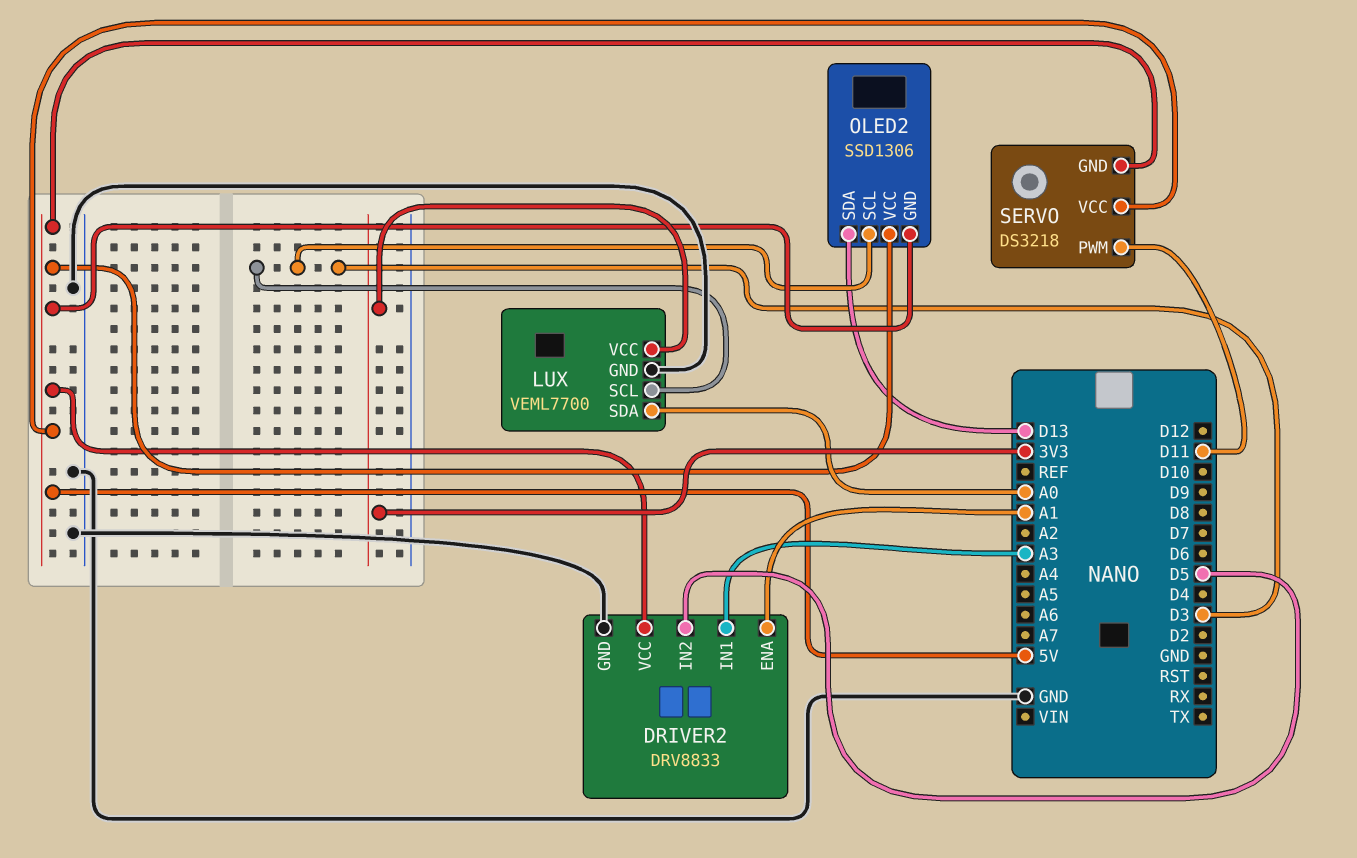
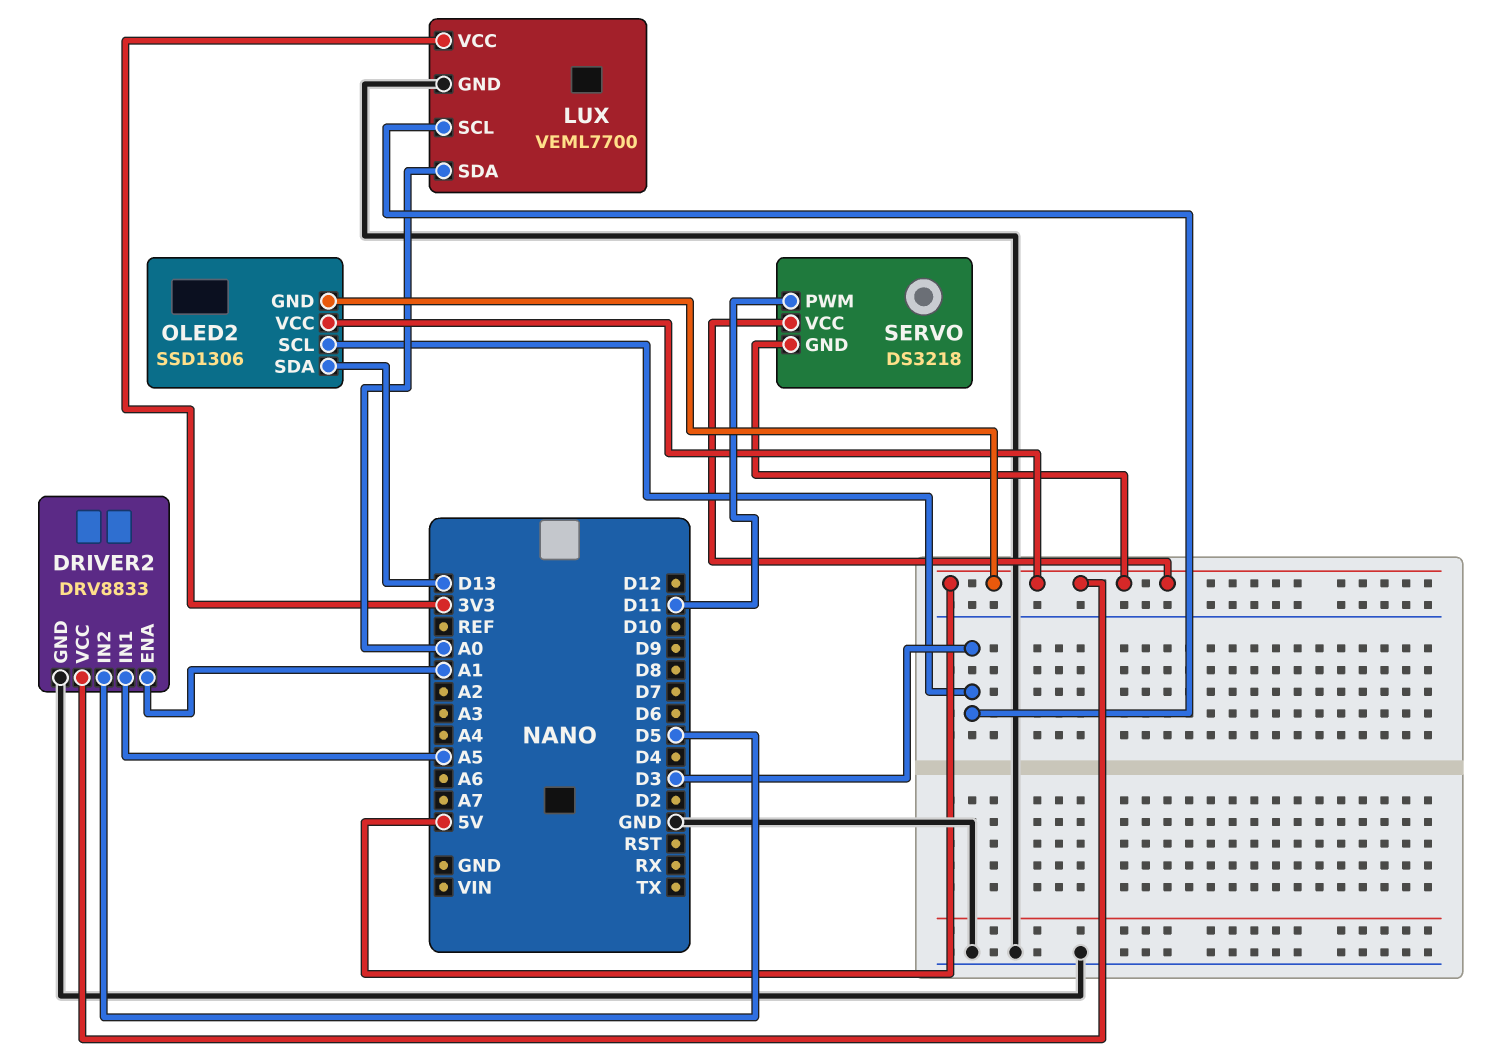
DRIVER2 pin IN1: A3 -> A5

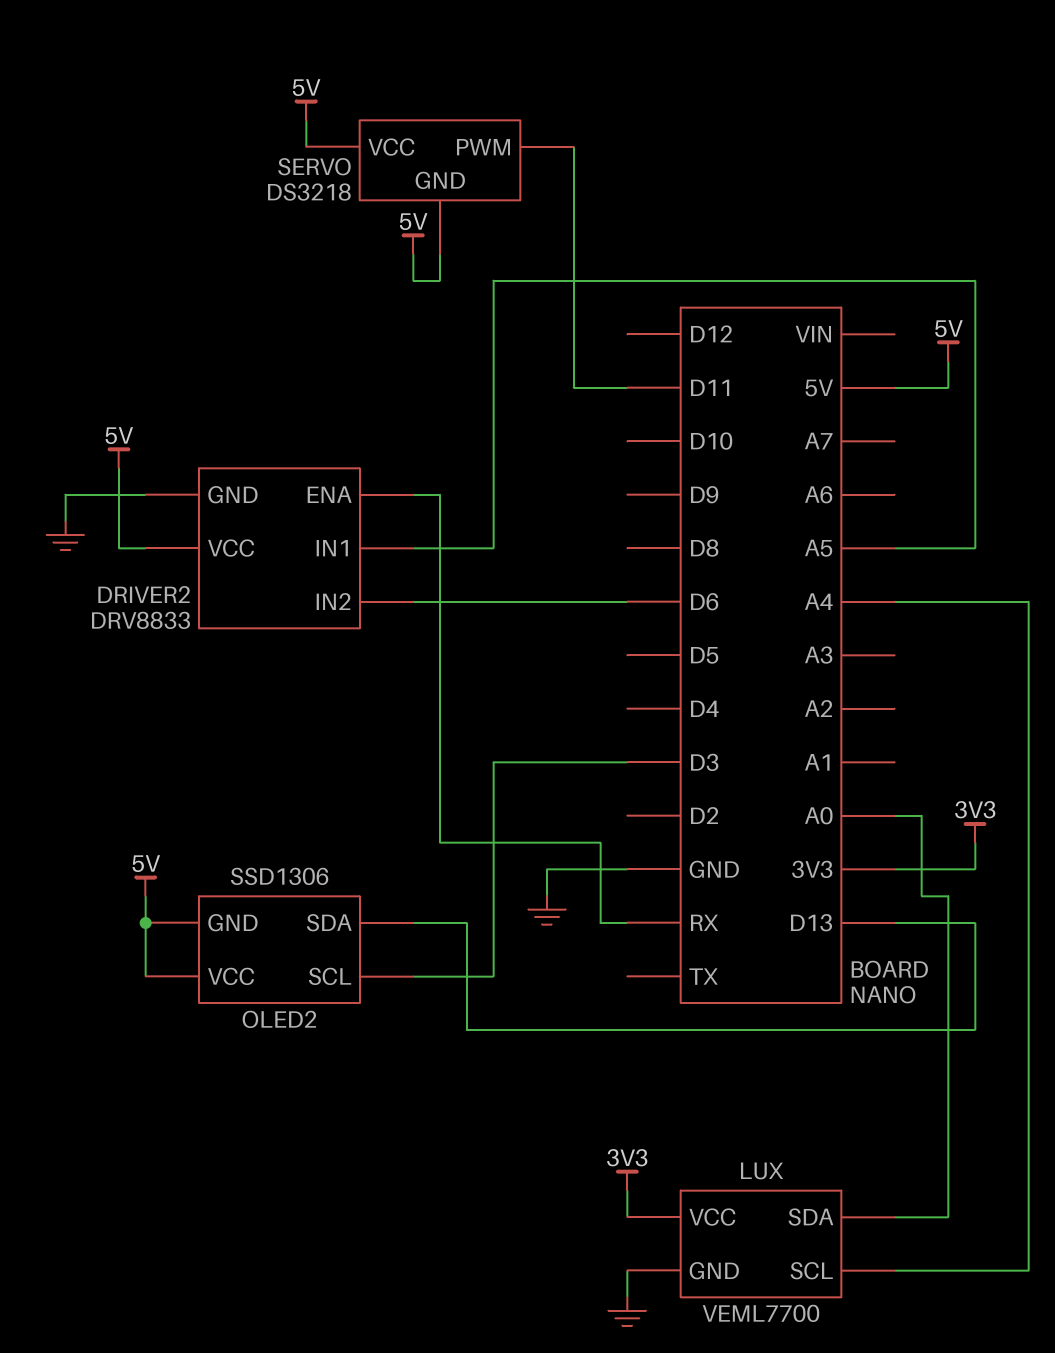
DRIVER2 pin ENA: A1 -> RX
DRIVER2 pin IN2: D5 -> D6
LUX pin SCL: D3 -> A4

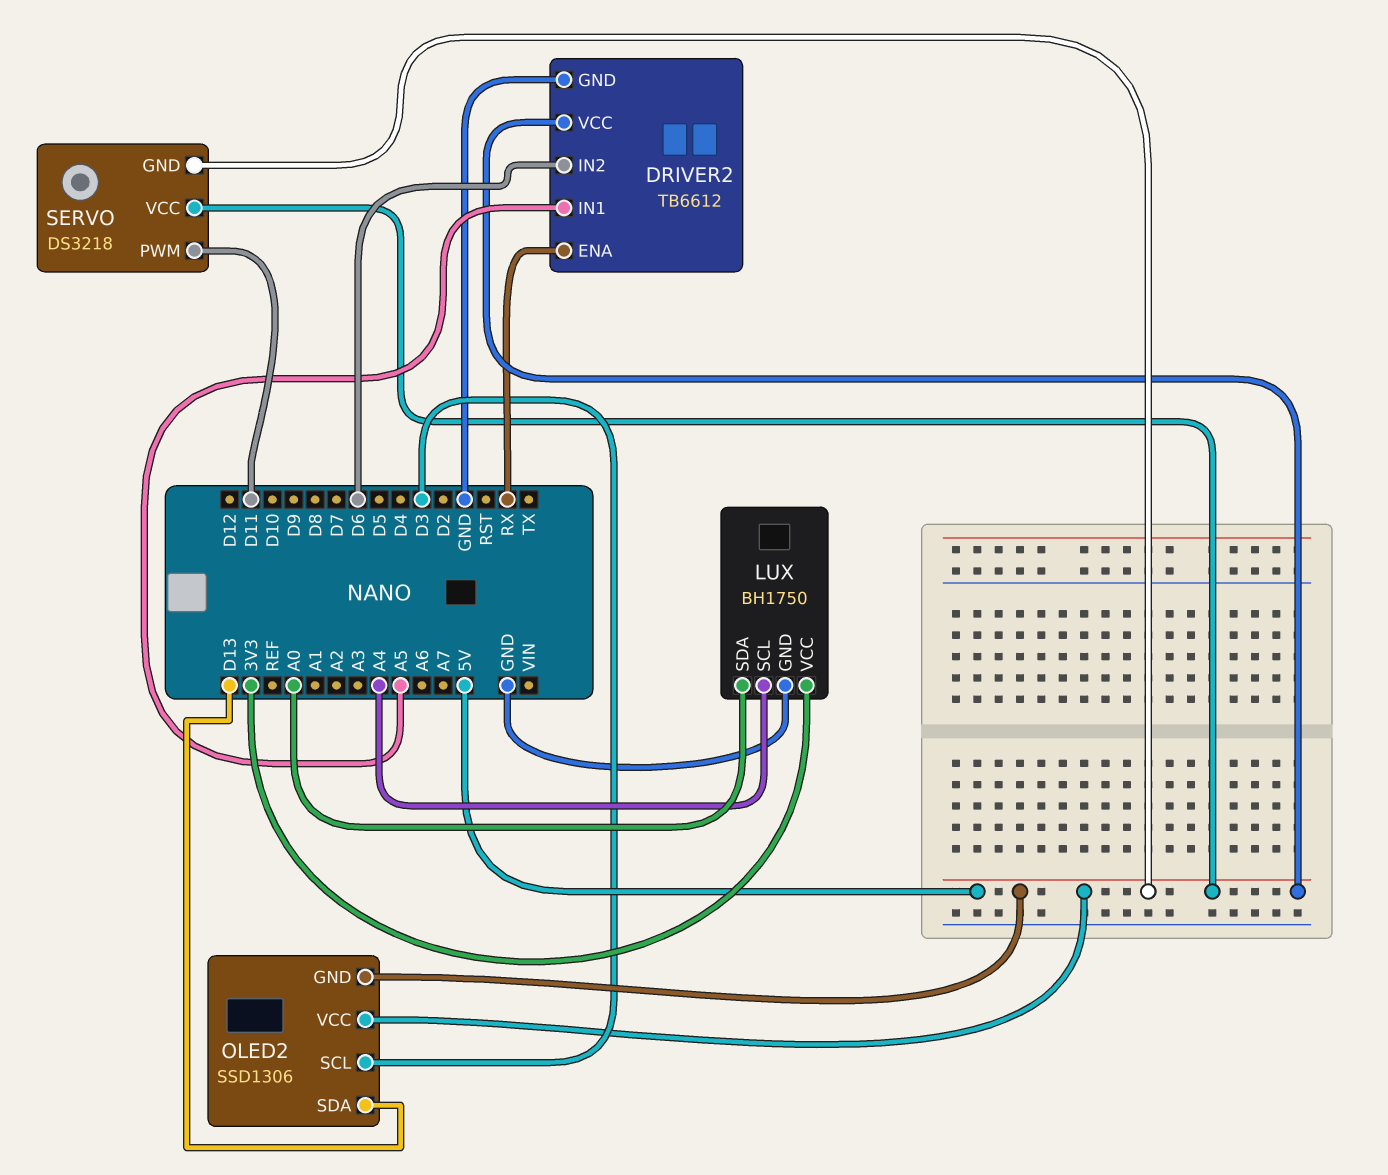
DRIVER2: DRV8833 -> TB6612
LUX: VEML7700 -> BH1750

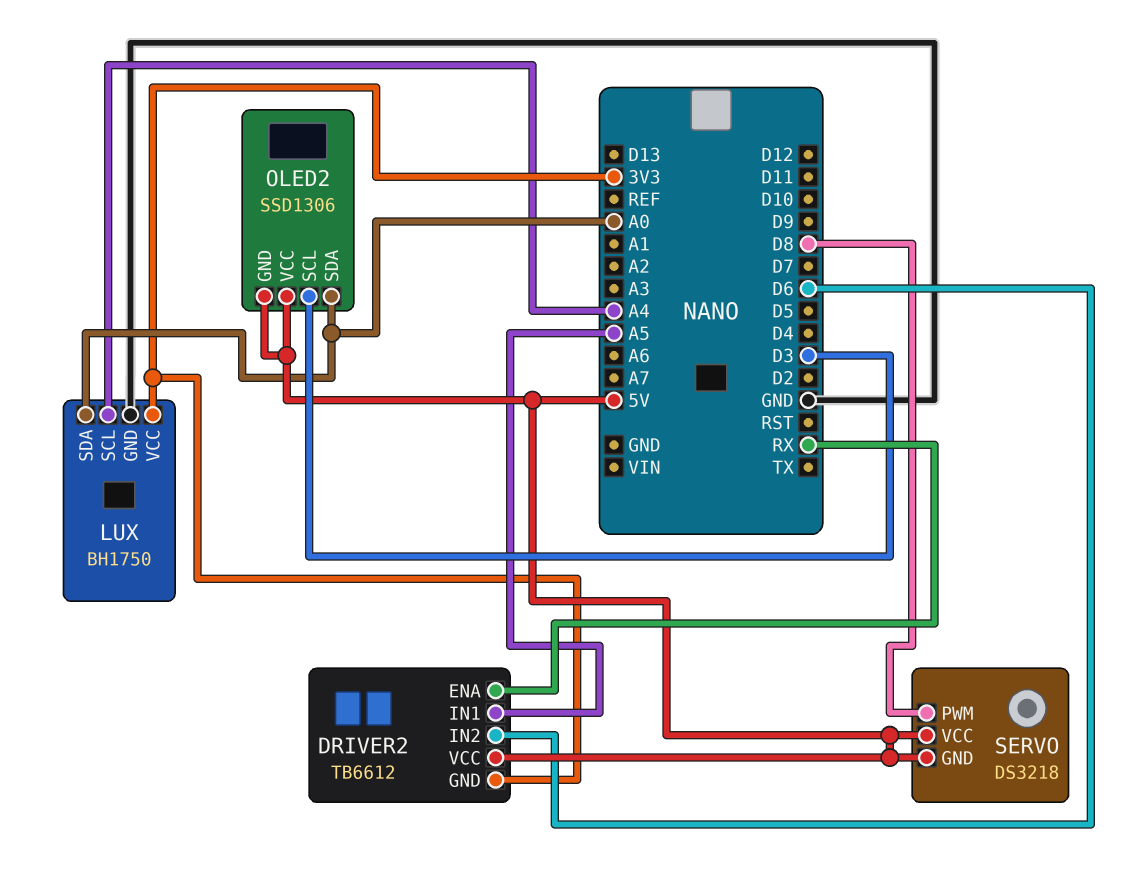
DRIVER2 pin GND: GND -> 3V3
OLED2 pin SDA: D13 -> A0
SERVO pin PWM: D11 -> D8

